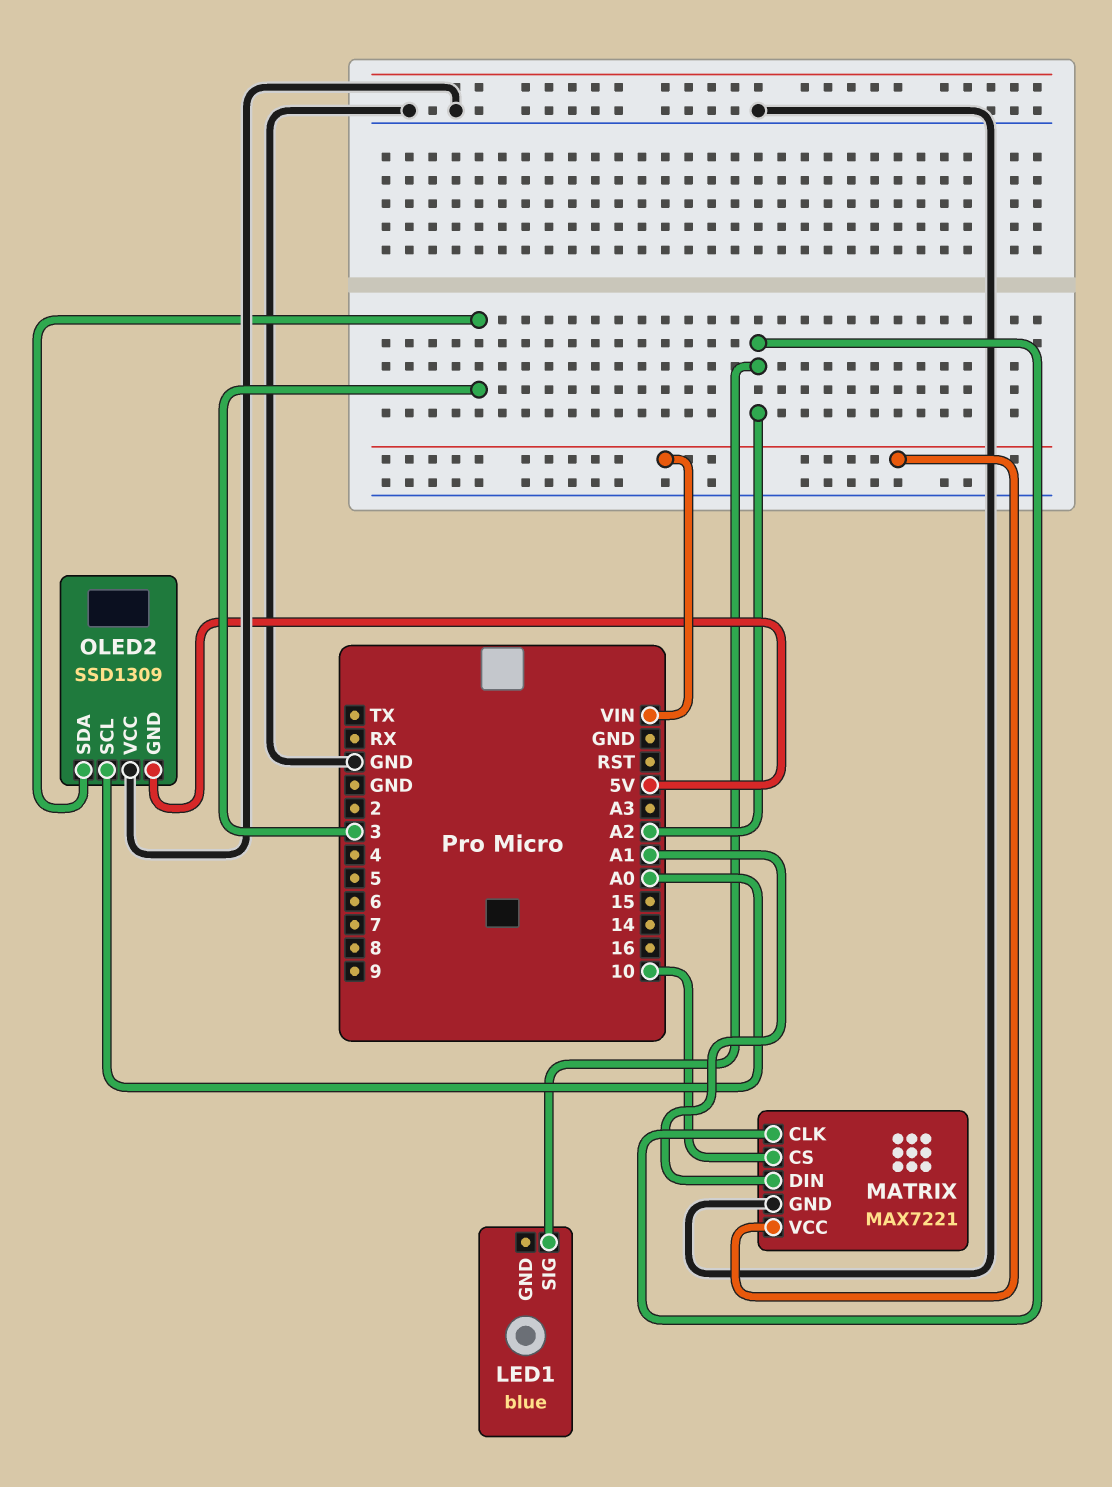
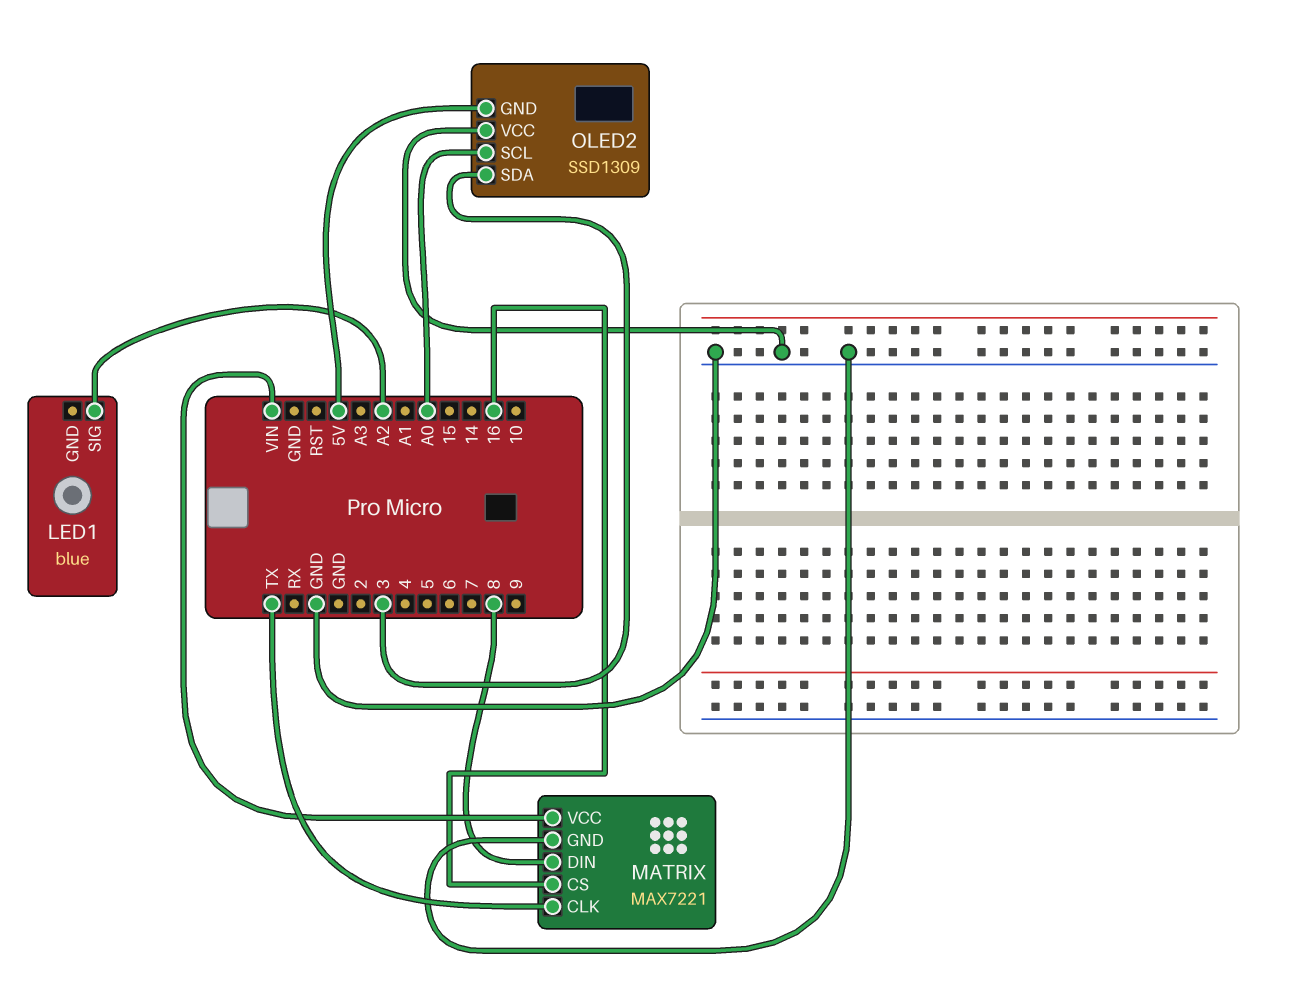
MATRIX pin CLK: A2 -> TX
MATRIX pin CS: 10 -> 16
MATRIX pin DIN: A1 -> 8

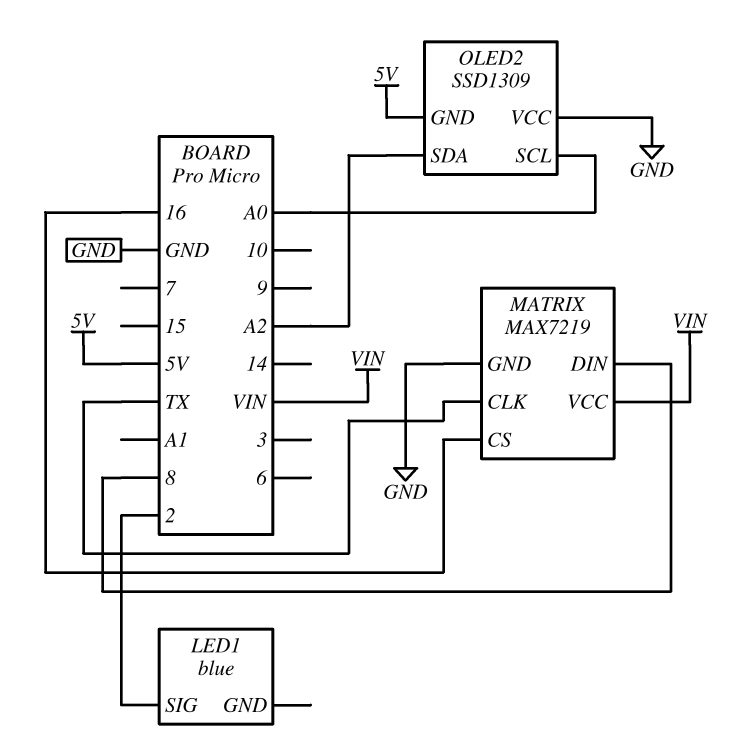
LED1 pin SIG: A2 -> 2
MATRIX: MAX7221 -> MAX7219
OLED2 pin SDA: 3 -> A2

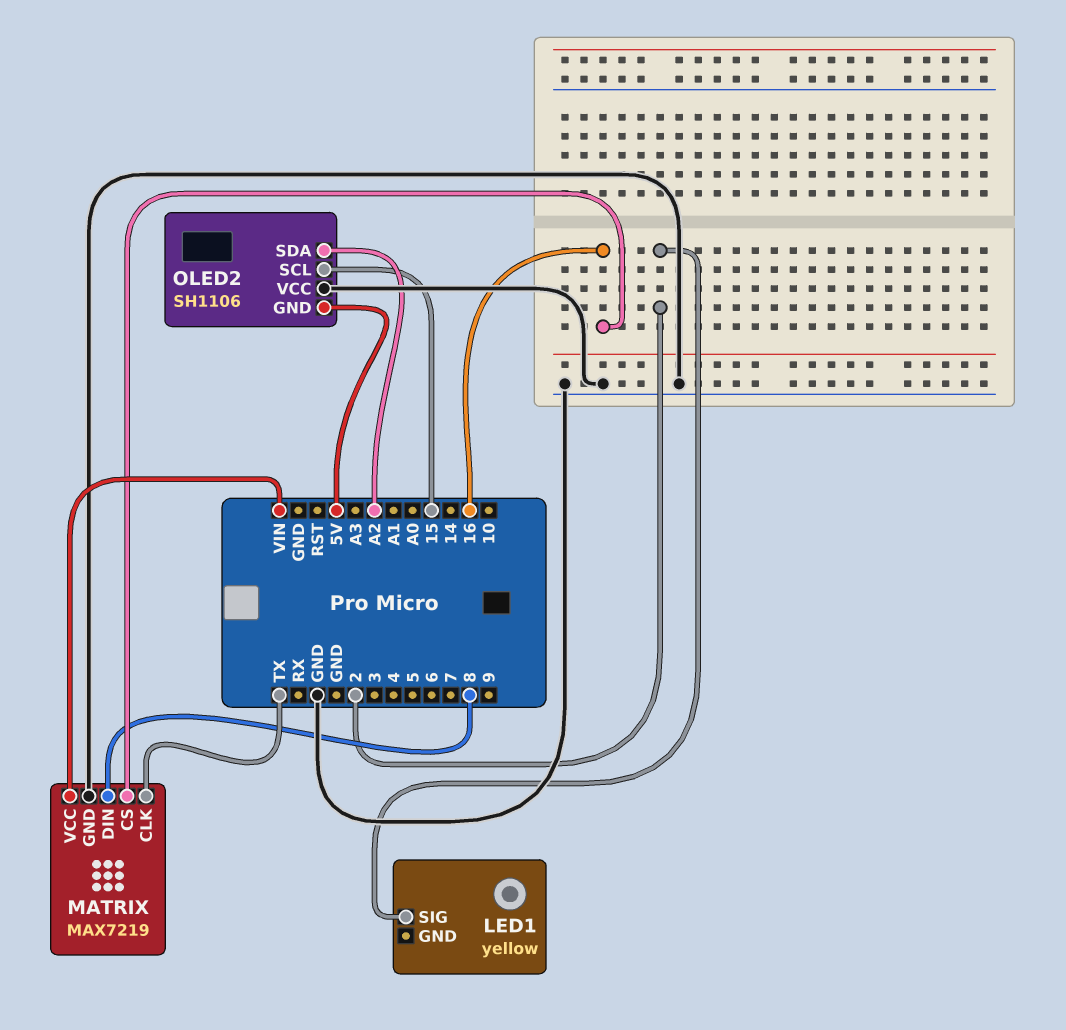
LED1: blue -> yellow
OLED2: SSD1309 -> SH1106
OLED2 pin SCL: A0 -> 15

